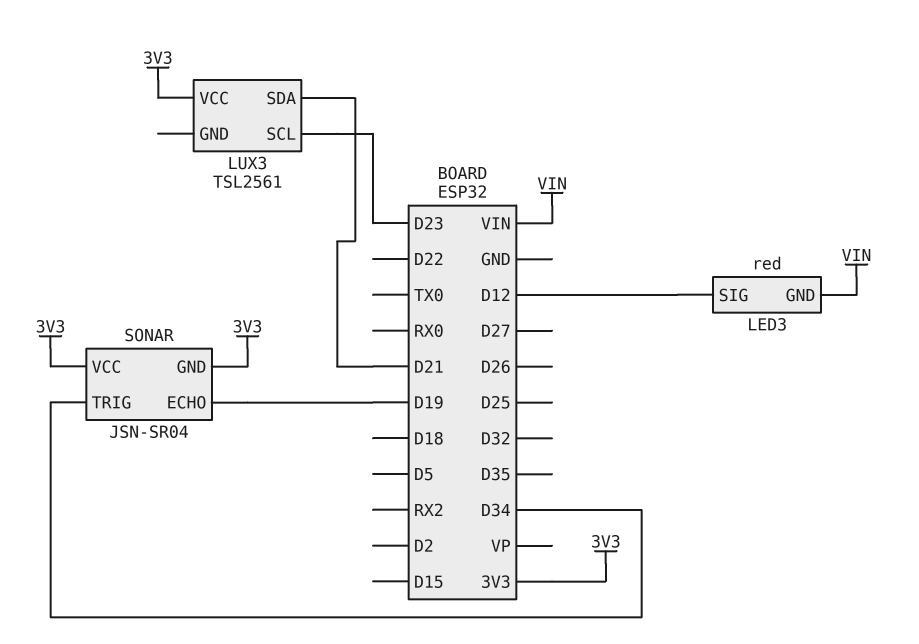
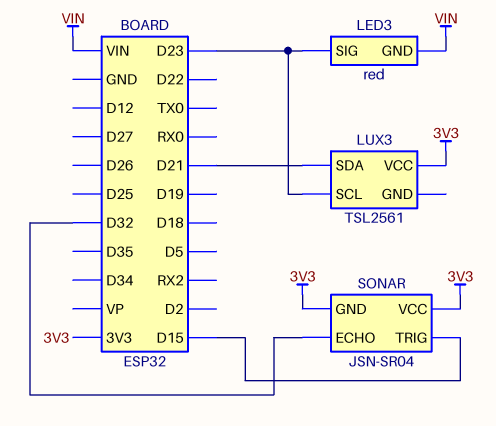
LED3 pin SIG: D12 -> D23
SONAR pin ECHO: D19 -> D32
SONAR pin TRIG: D34 -> D15

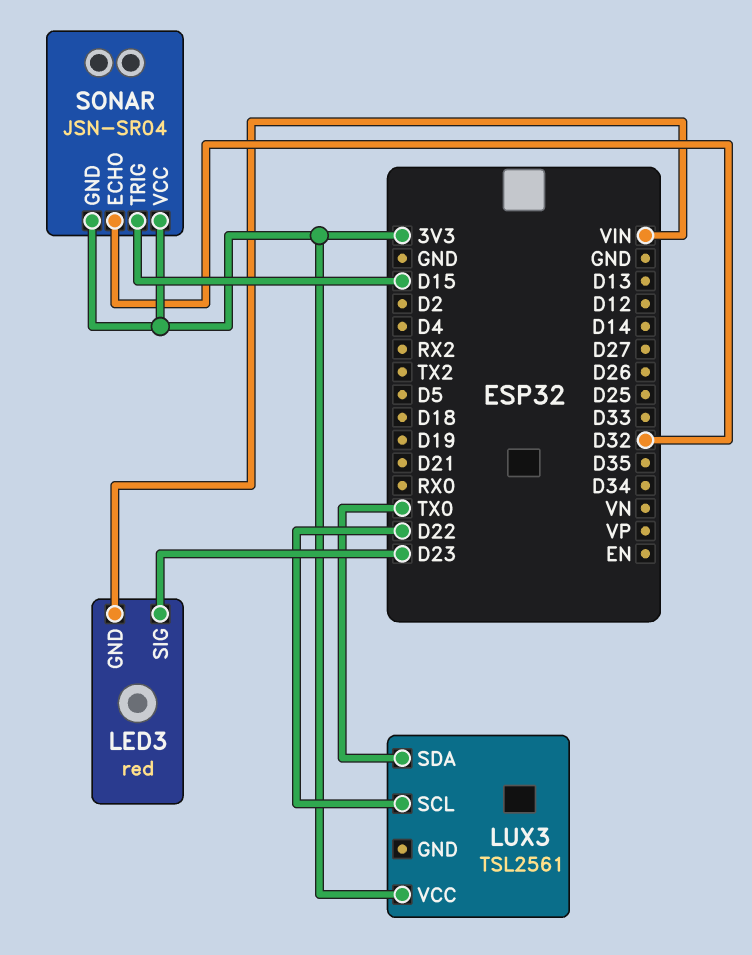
LUX3 pin SCL: D23 -> D22
LUX3 pin SDA: D21 -> TX0

